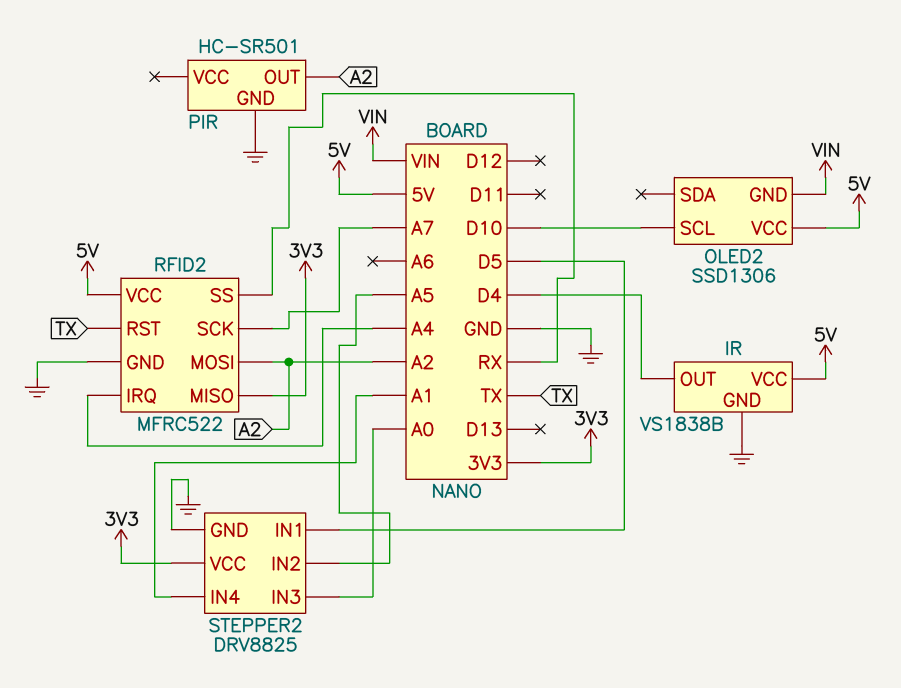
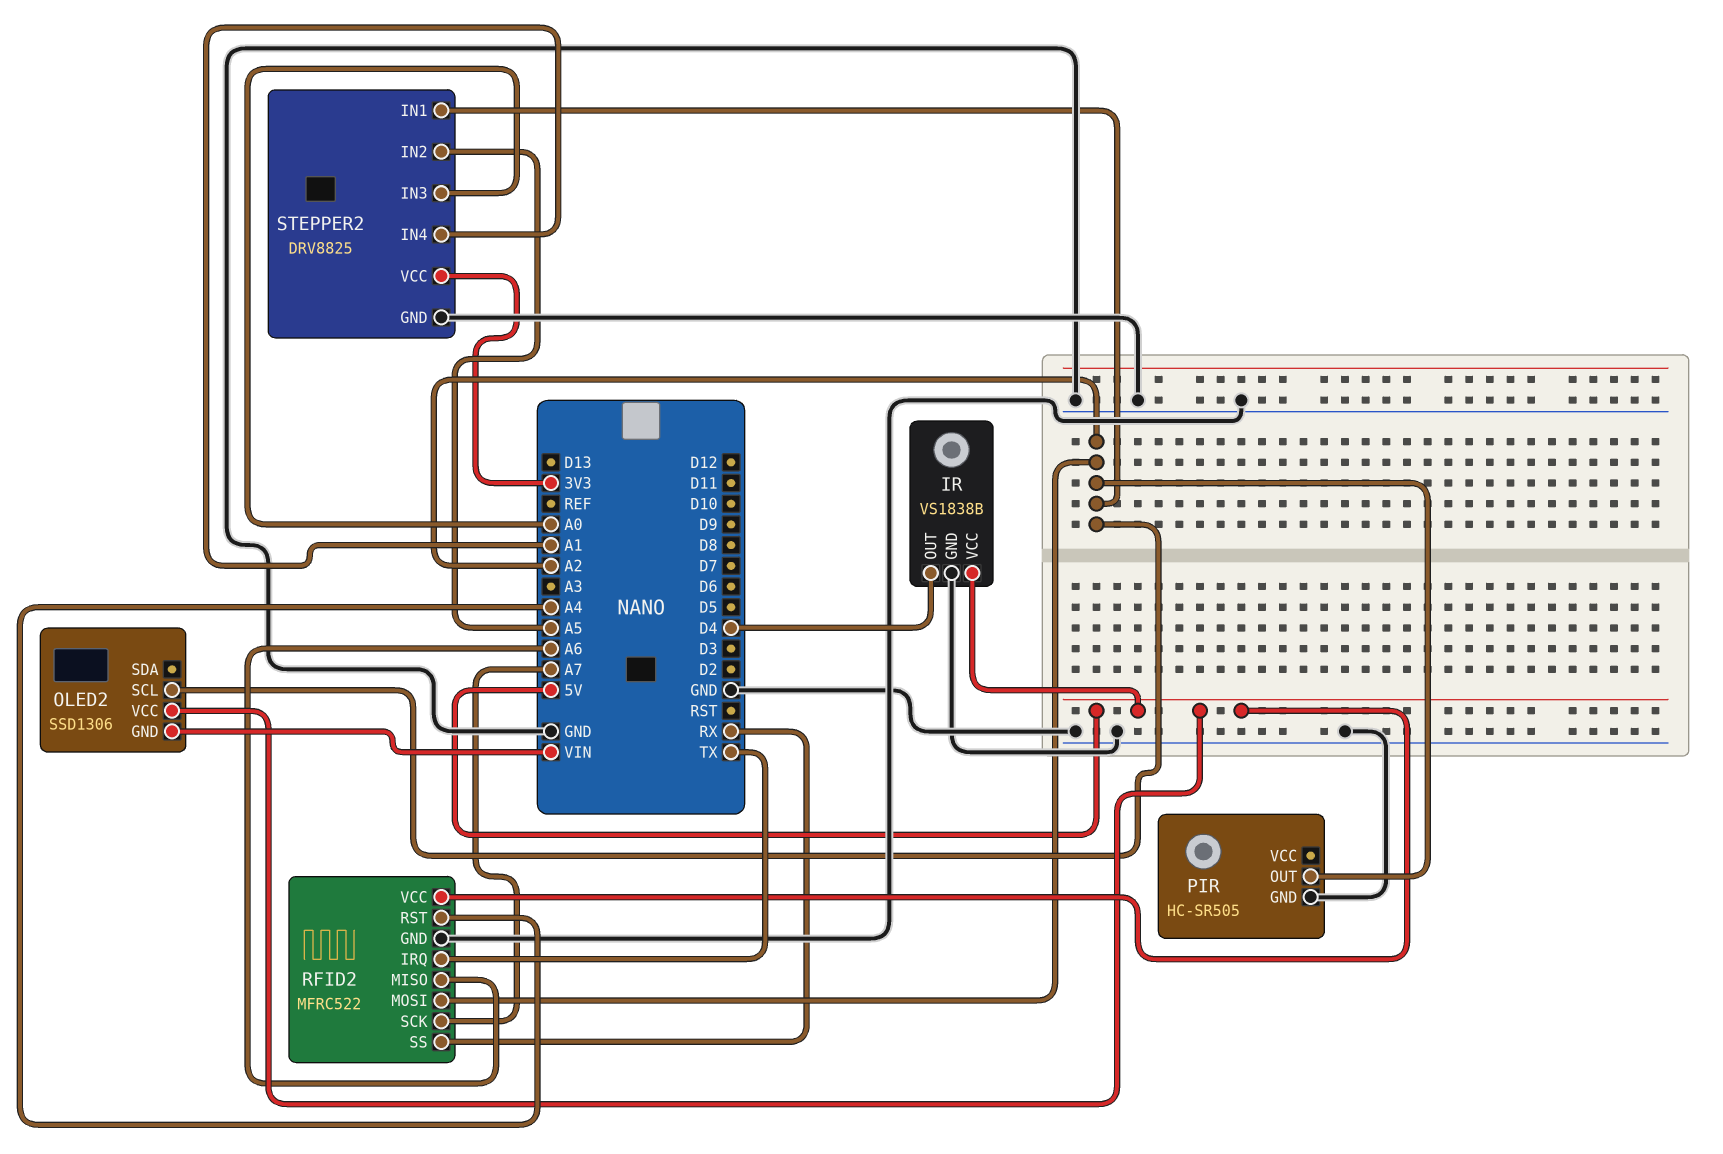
OLED2 pin SCL: D10 -> A2
PIR: HC-SR501 -> HC-SR505
RFID2 pin IRQ: A4 -> TX
RFID2 pin MISO: 3V3 -> A6
RFID2 pin RST: TX -> A4
STEPPER2 pin IN1: D5 -> A2

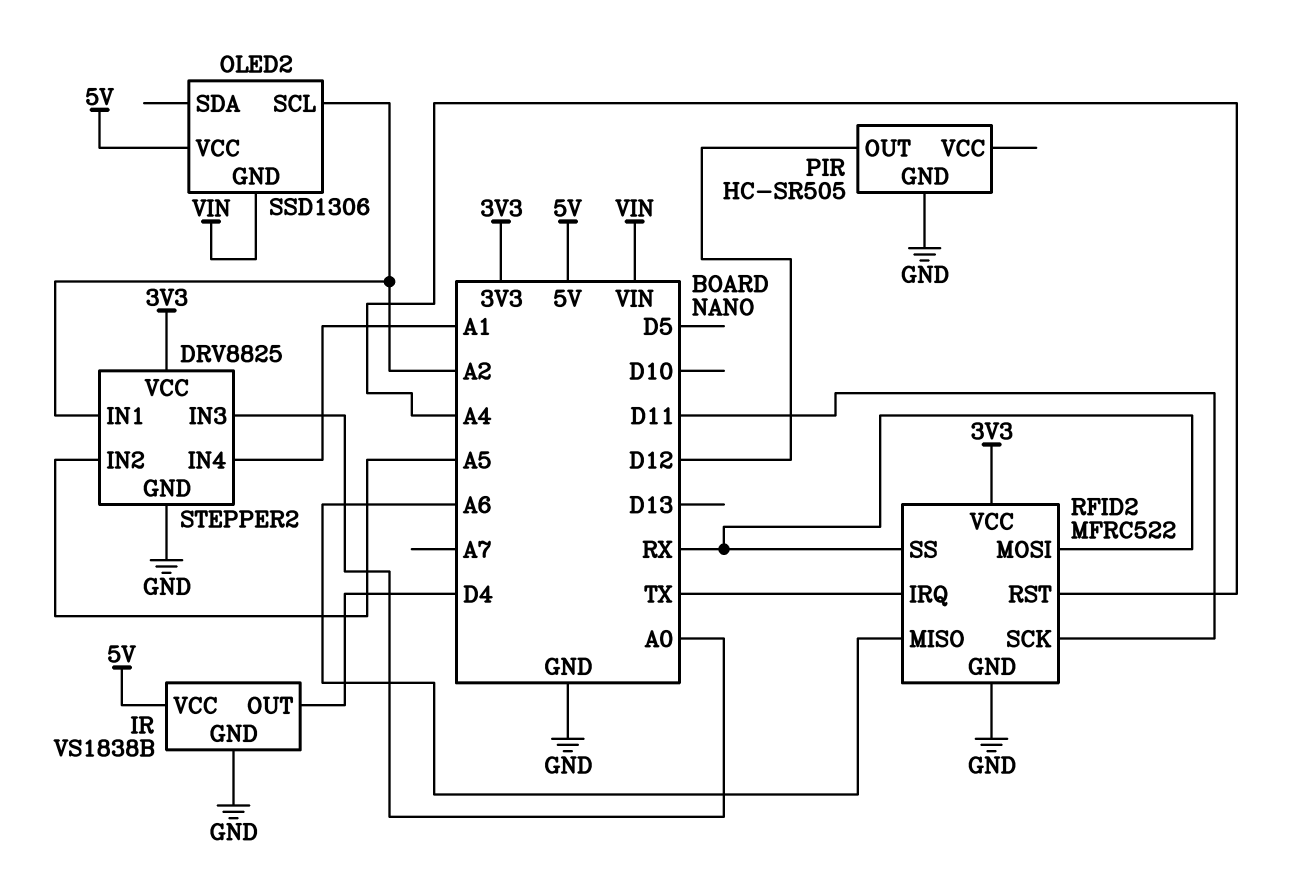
PIR pin OUT: A2 -> D12
RFID2 pin MOSI: A2 -> RX
RFID2 pin SCK: A7 -> D11
RFID2 pin VCC: 5V -> 3V3

